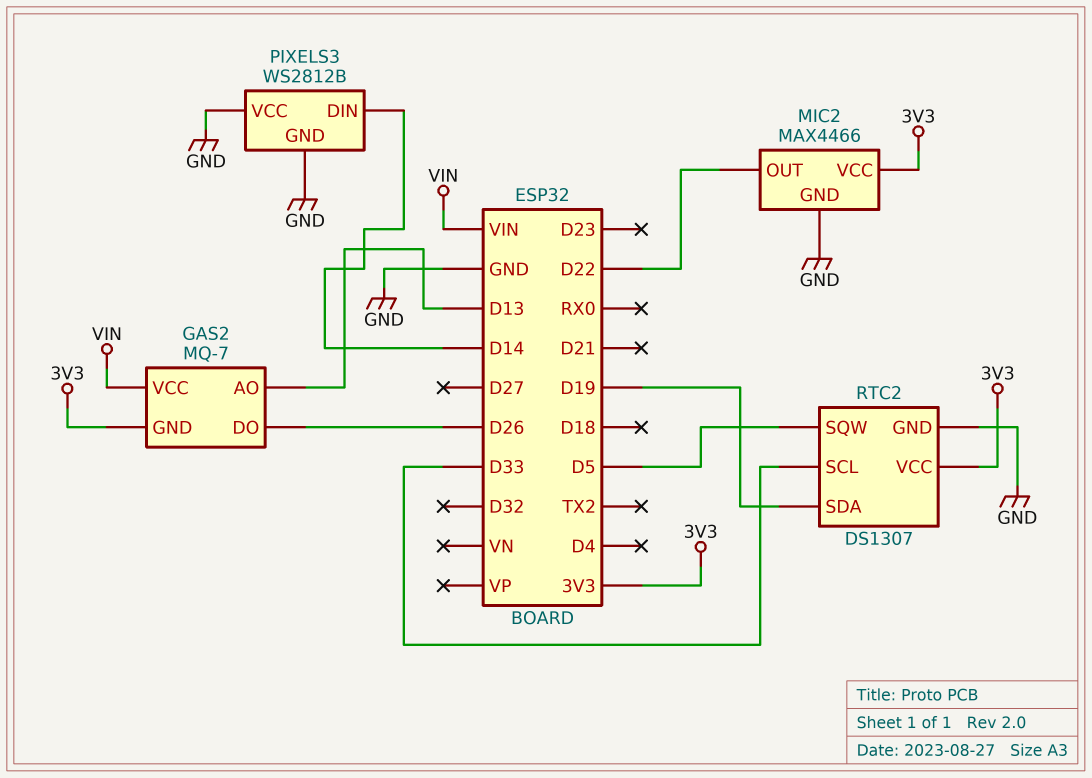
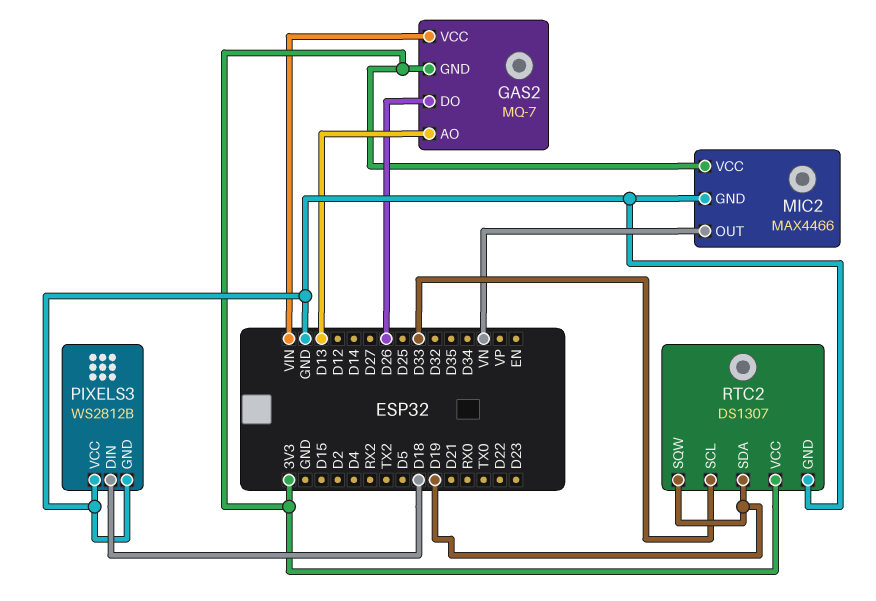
MIC2 pin OUT: D22 -> VN
PIXELS3 pin DIN: D14 -> D18
RTC2 pin SQW: D5 -> D19

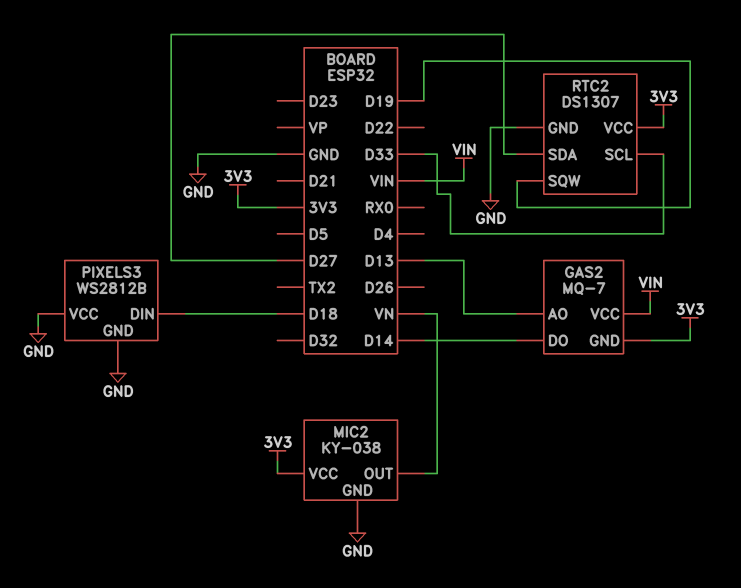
GAS2 pin DO: D26 -> D14
MIC2: MAX4466 -> KY-038
RTC2 pin SDA: D19 -> D27

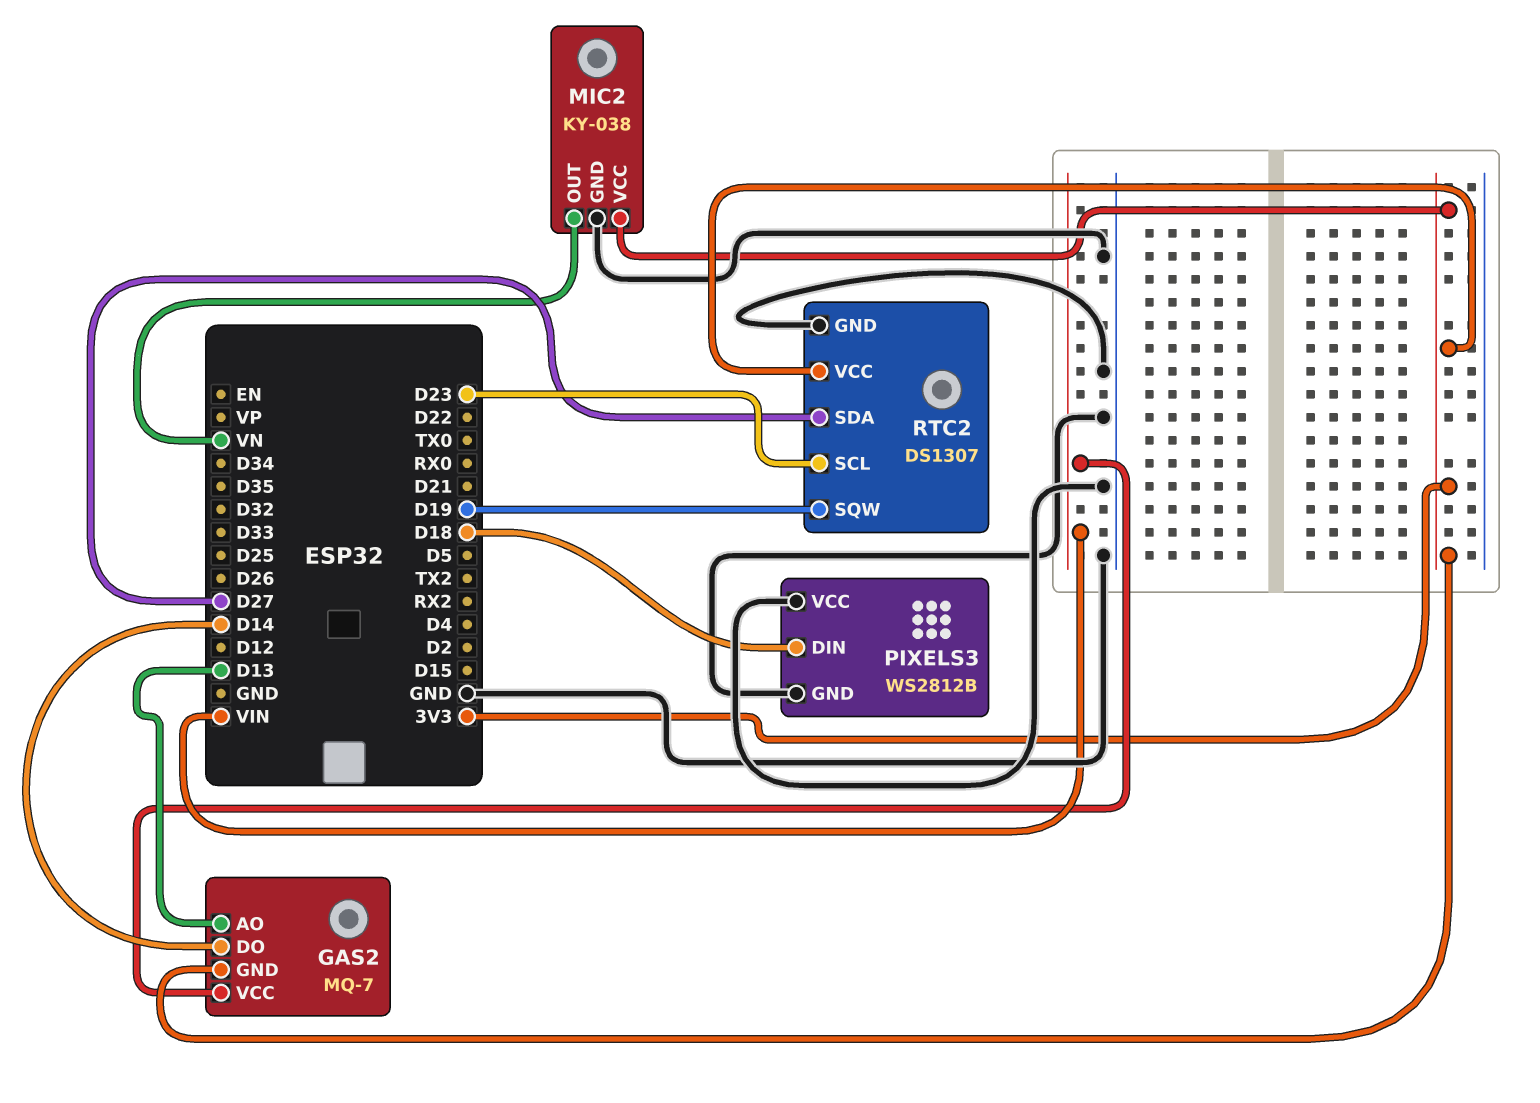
RTC2 pin SCL: D33 -> D23

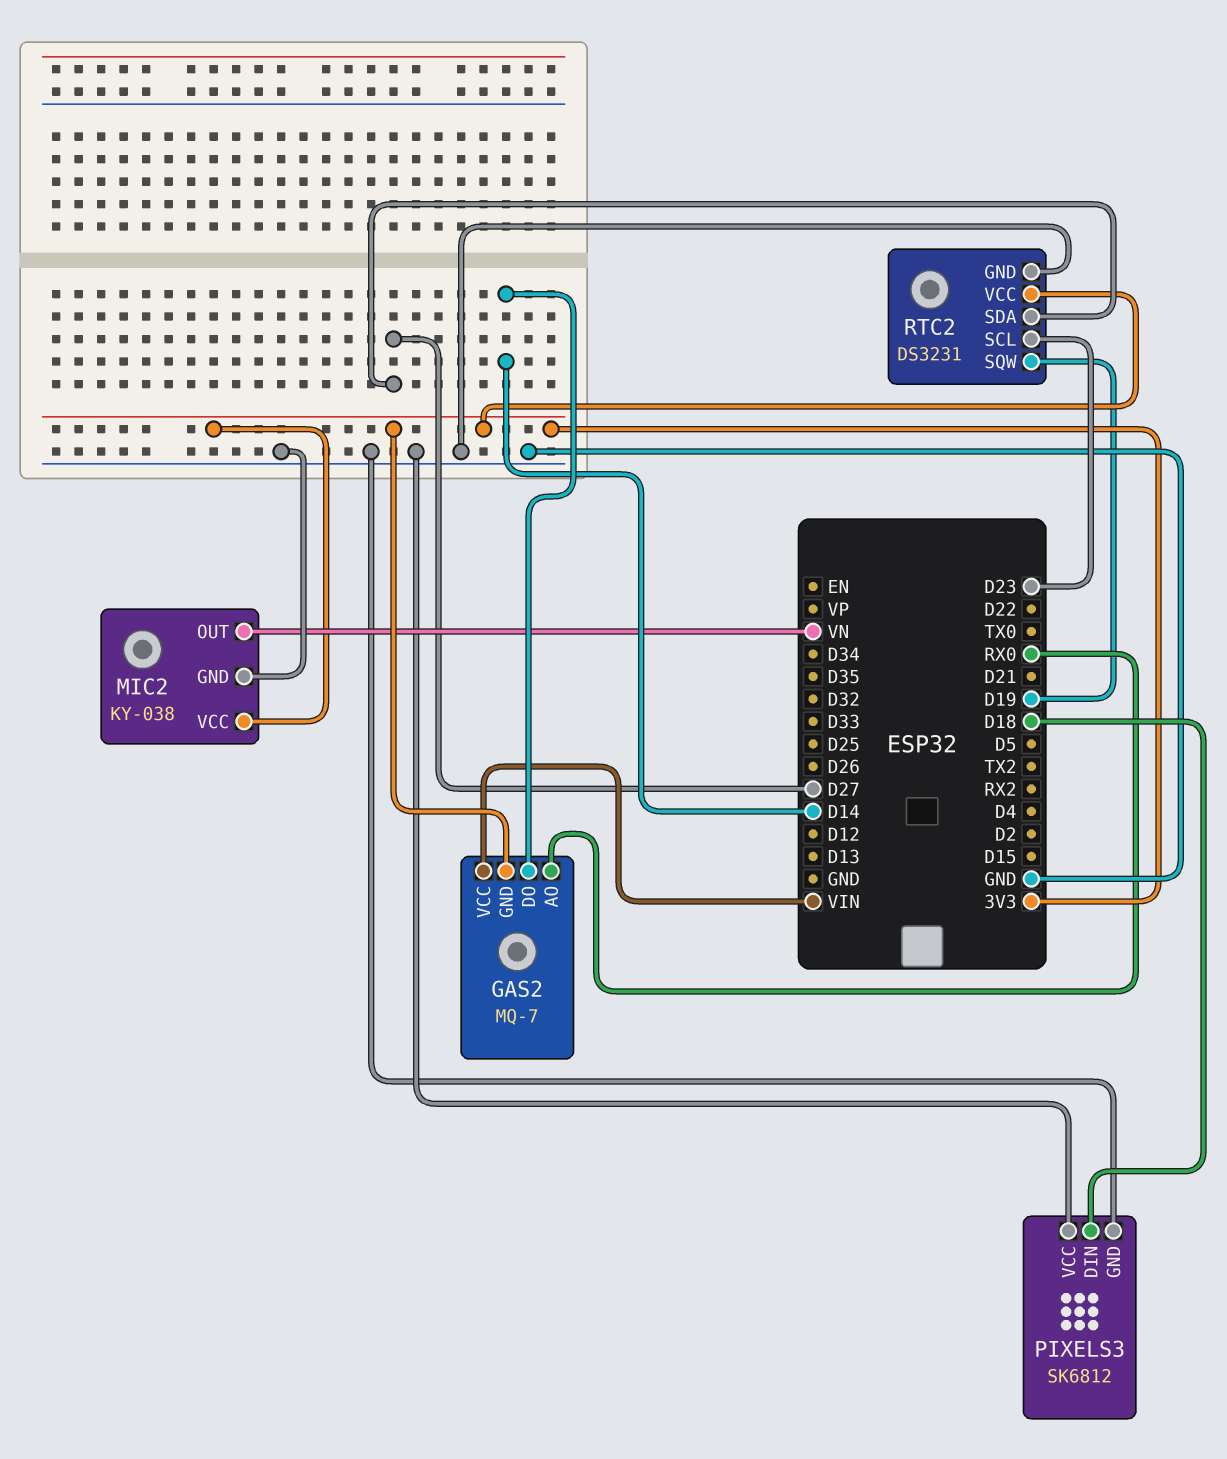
GAS2 pin AO: D13 -> RX0
PIXELS3: WS2812B -> SK6812
RTC2: DS1307 -> DS3231

